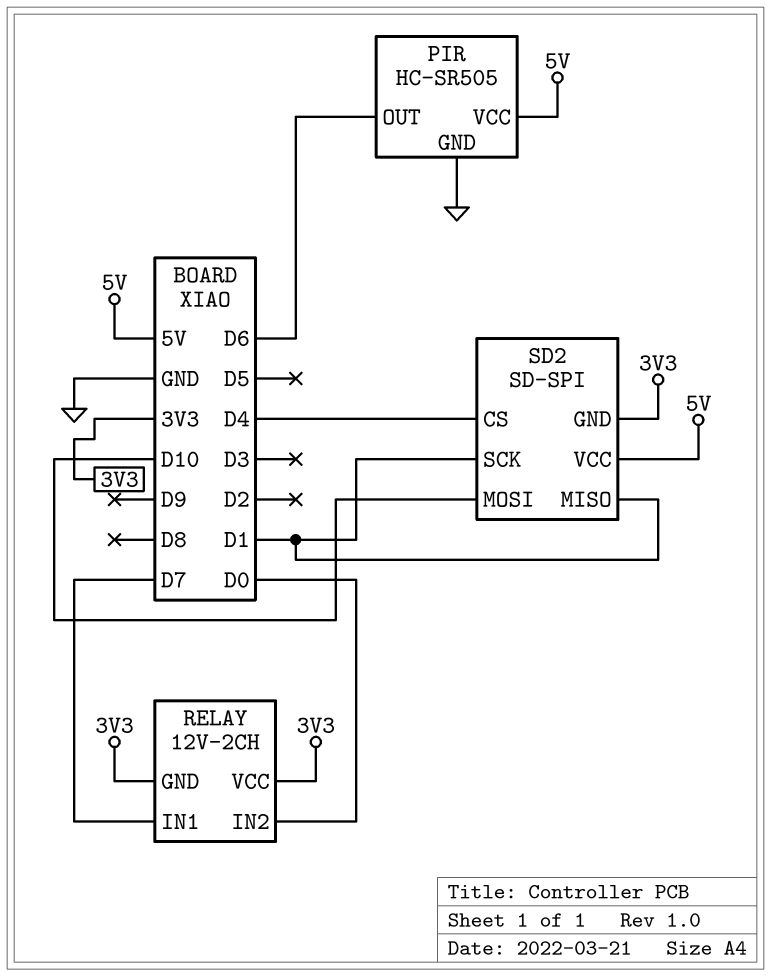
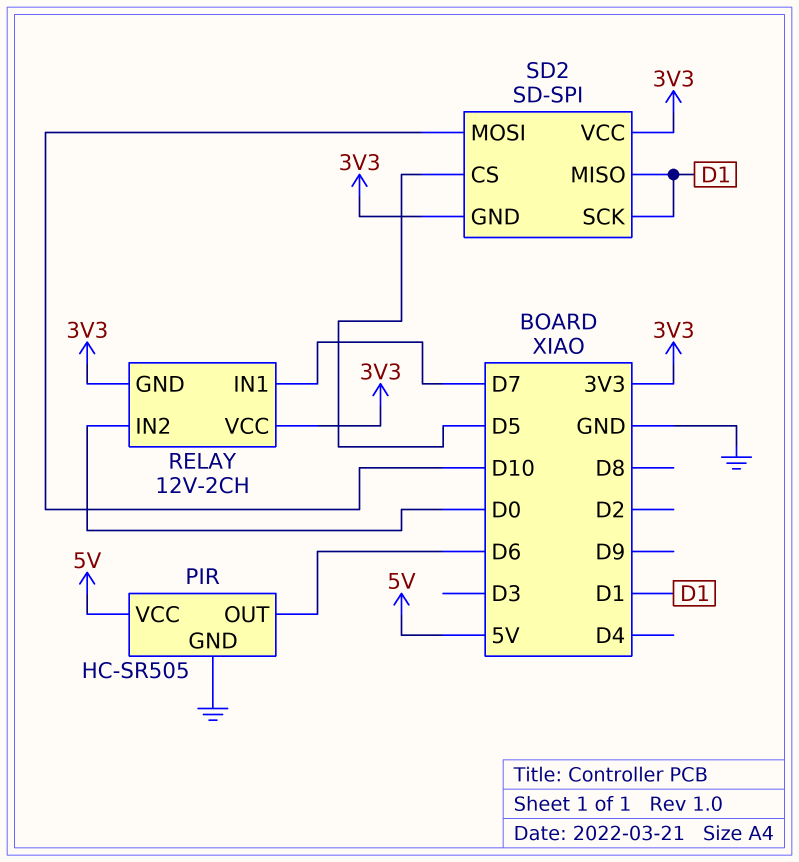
SD2 pin CS: D4 -> D5
SD2 pin VCC: 5V -> 3V3

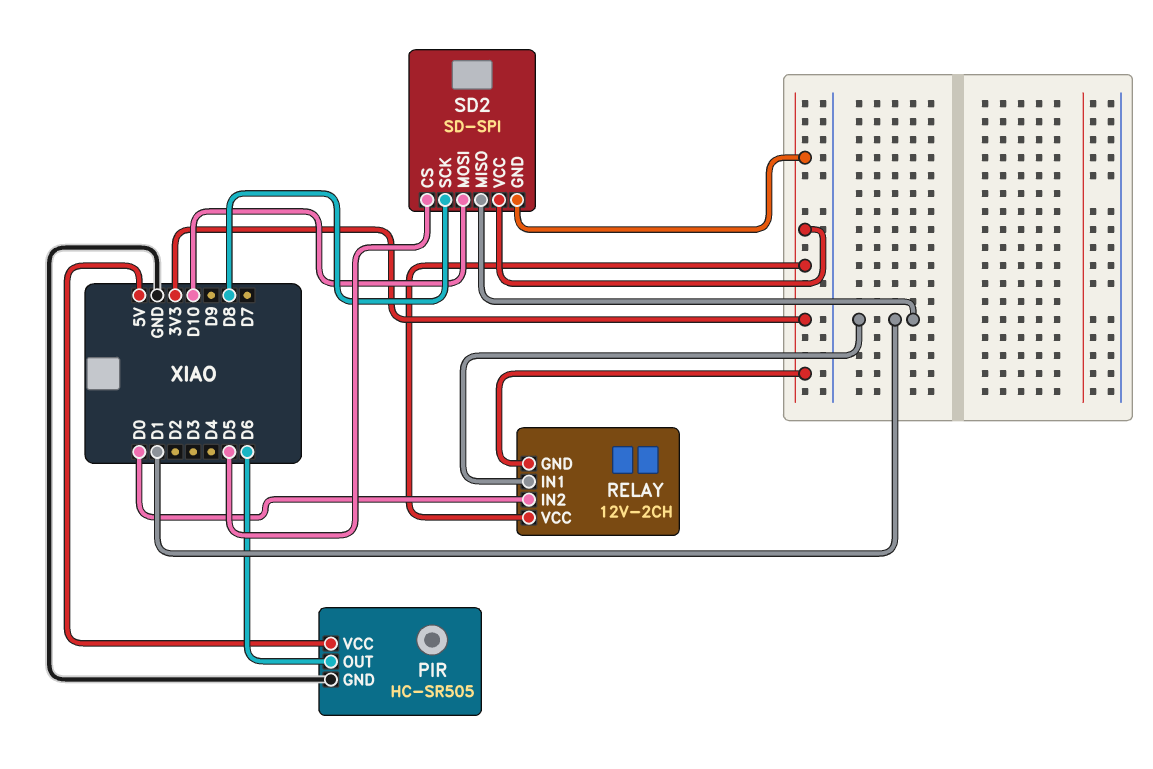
RELAY pin IN1: D7 -> D1
SD2 pin SCK: D1 -> D8

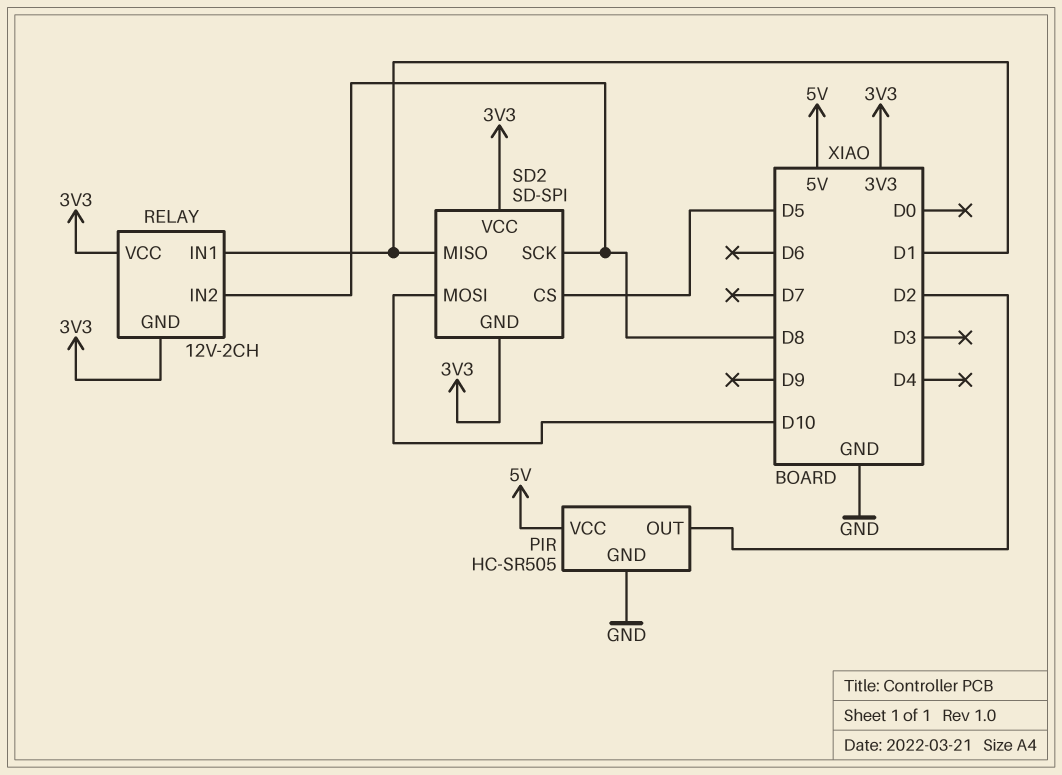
PIR pin OUT: D6 -> D2
RELAY pin IN2: D0 -> D8

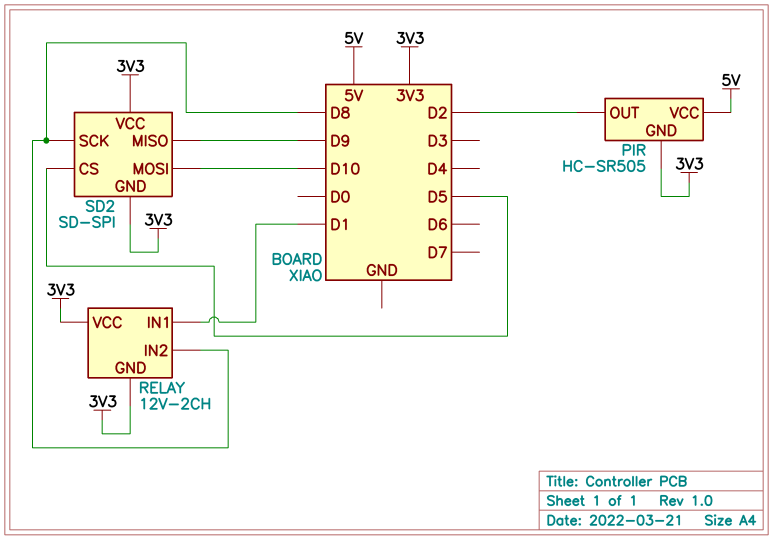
PIR pin GND: GND -> 3V3
SD2 pin MISO: D1 -> D9

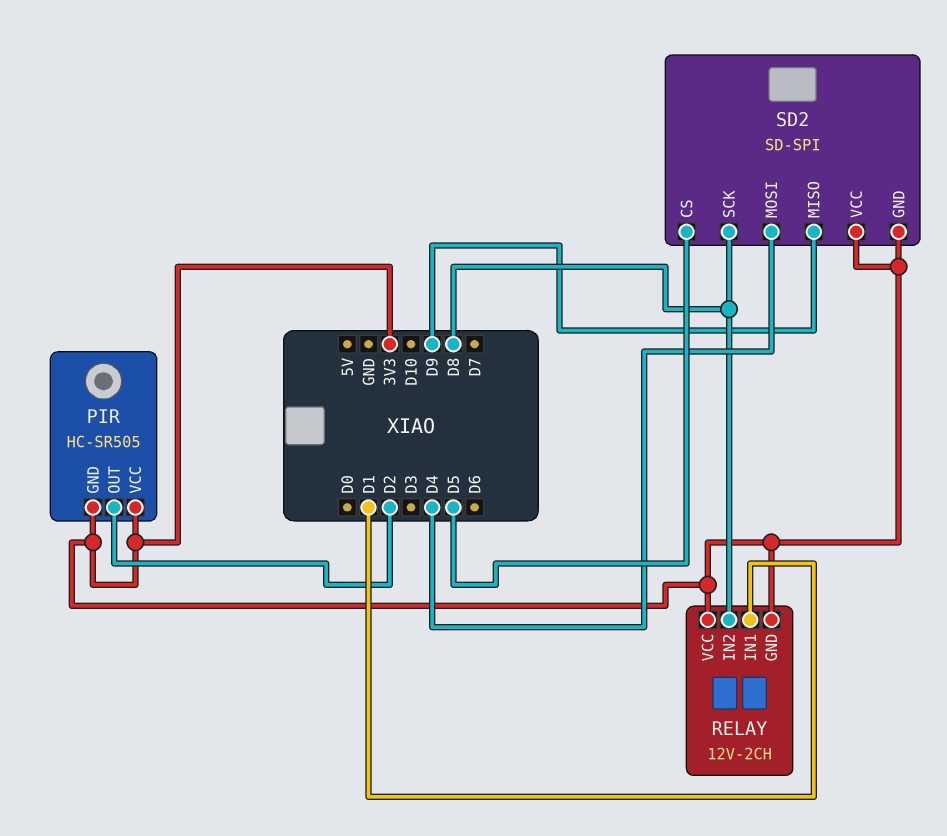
PIR pin VCC: 5V -> 3V3
SD2 pin MOSI: D10 -> D4

